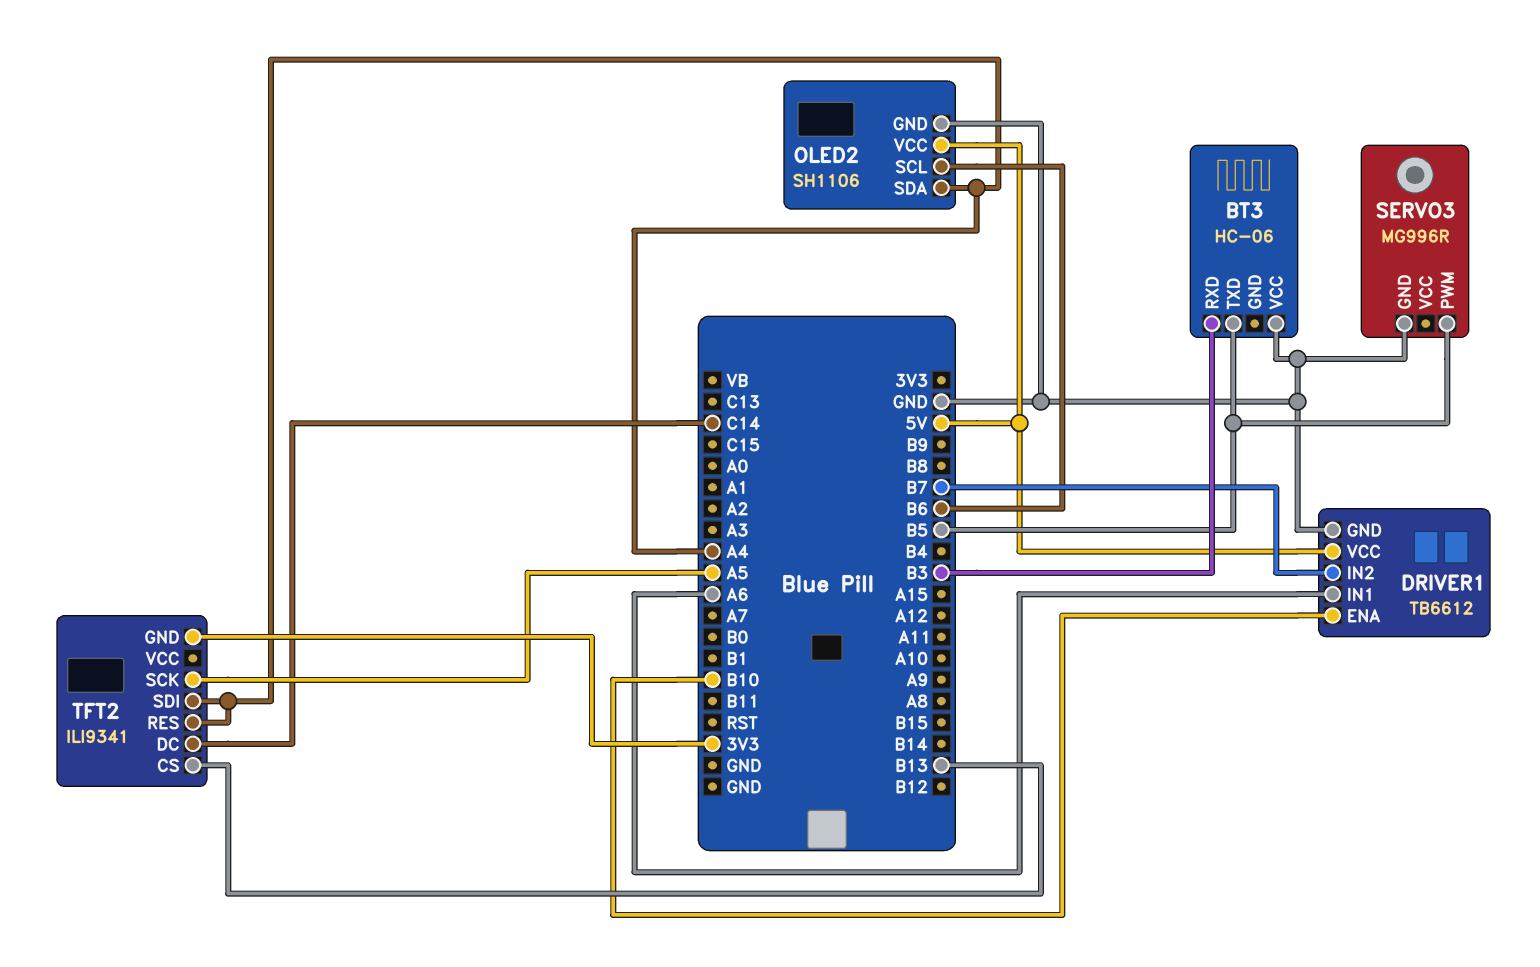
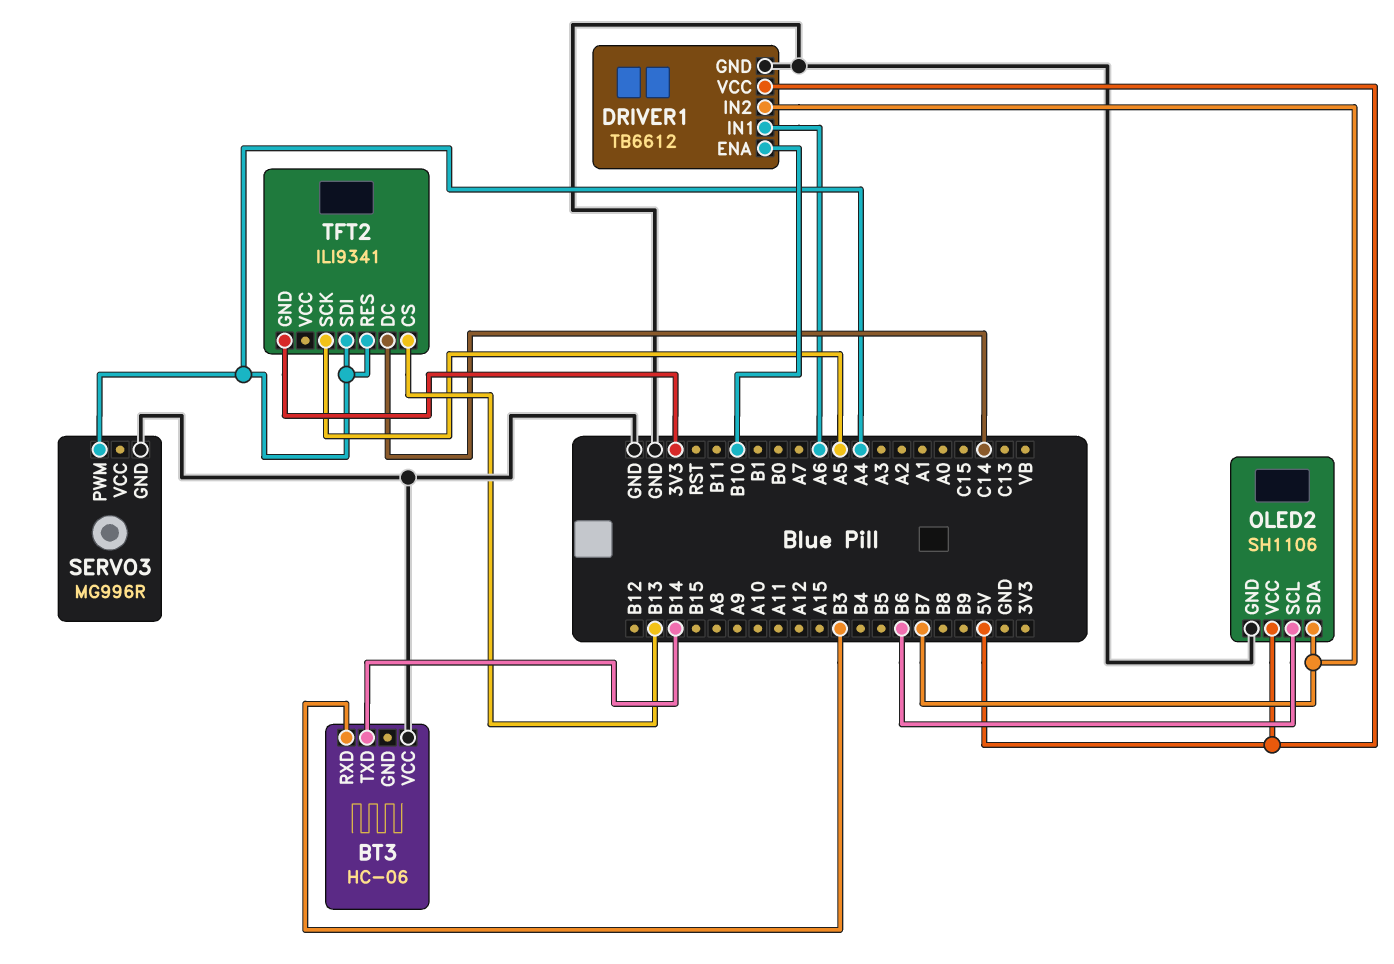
BT3 pin TXD: B5 -> B14
OLED2 pin SDA: A4 -> B7
SERVO3 pin PWM: B5 -> A4

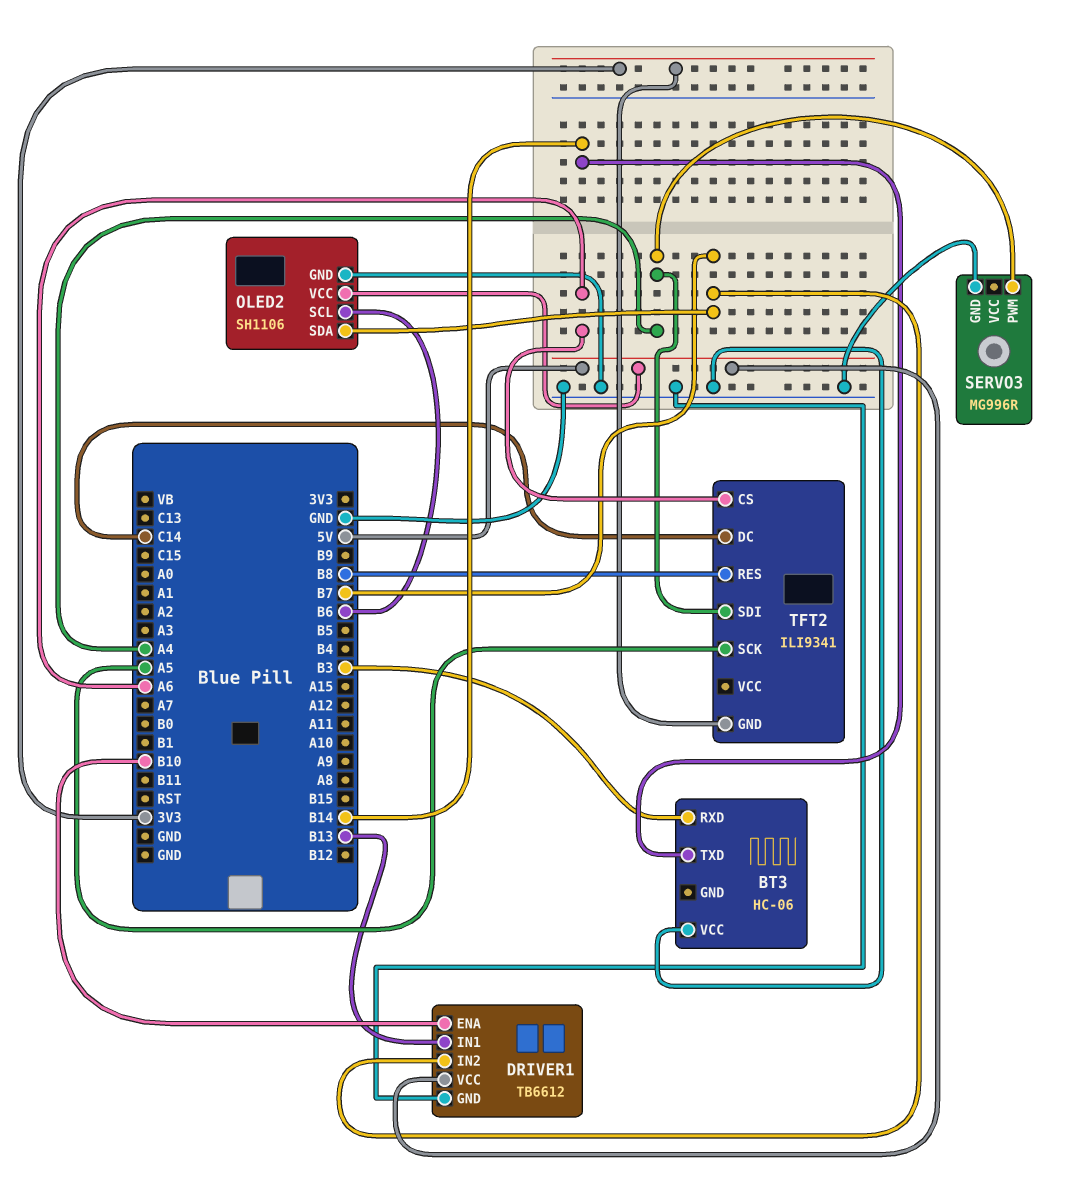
DRIVER1 pin IN1: A6 -> B13
TFT2 pin CS: B13 -> A6
TFT2 pin RES: A4 -> B8

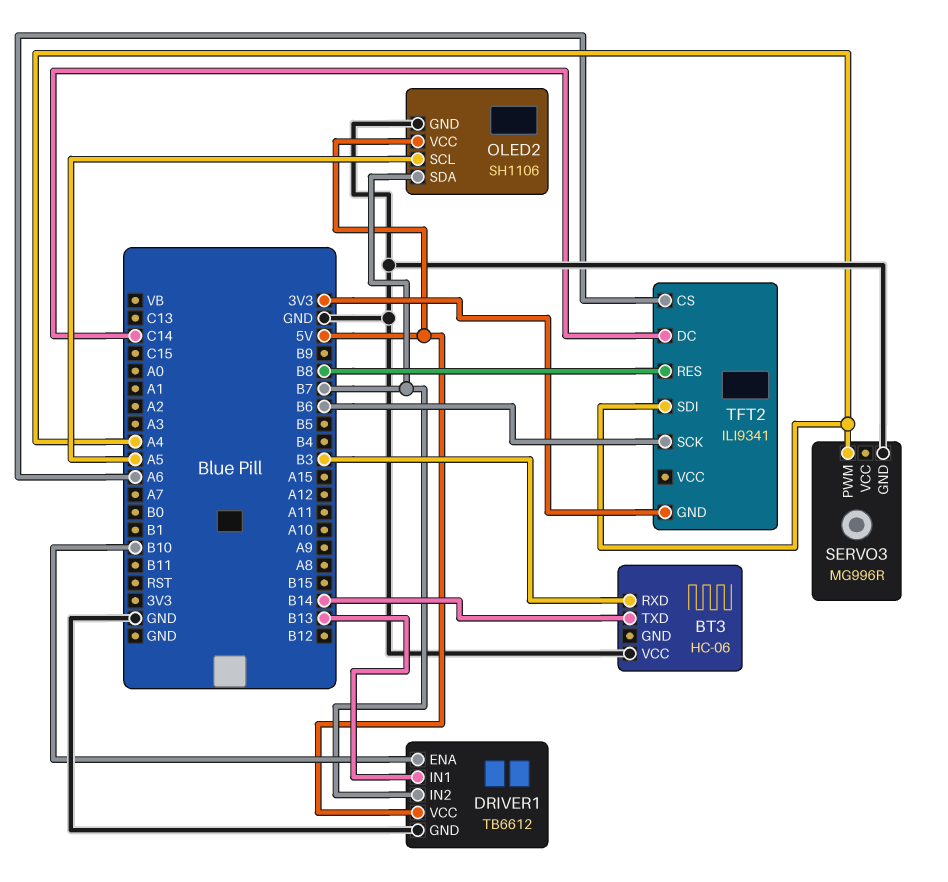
OLED2 pin SCL: B6 -> A5
TFT2 pin SCK: A5 -> B6

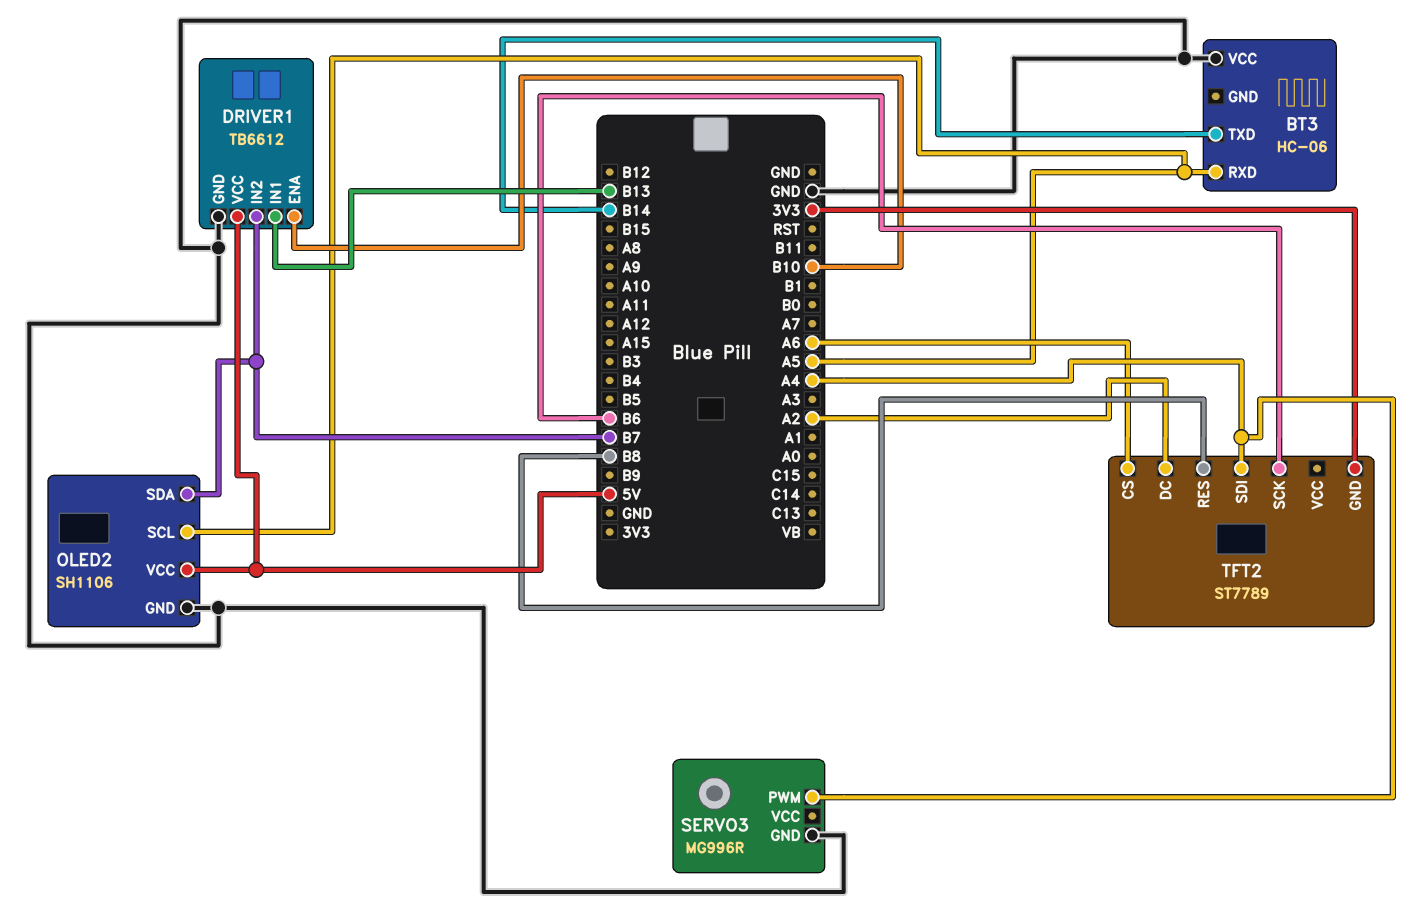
BT3 pin RXD: B3 -> A5
TFT2: ILI9341 -> ST7789
TFT2 pin DC: C14 -> A2

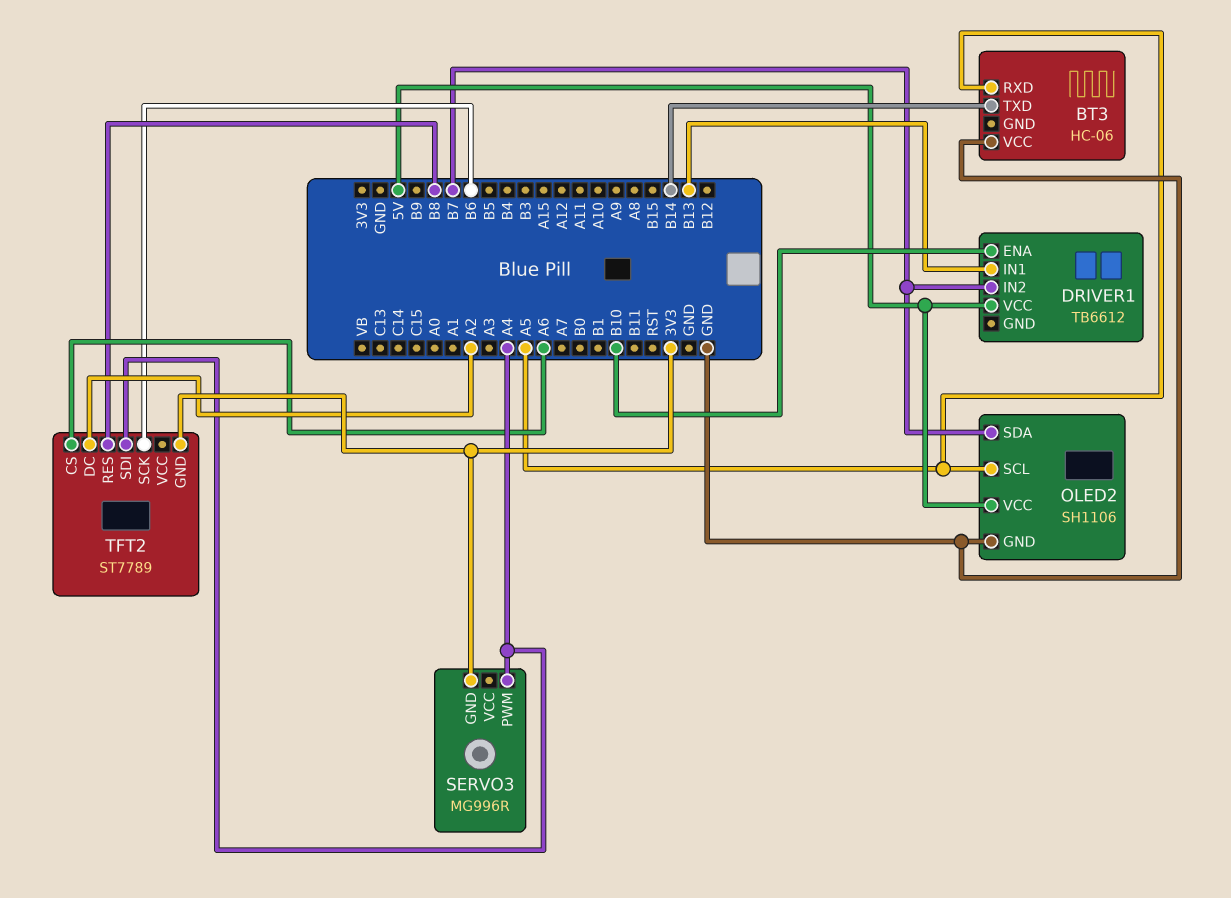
DRIVER1 pin GND: GND -> none
SERVO3 pin GND: GND -> 3V3

